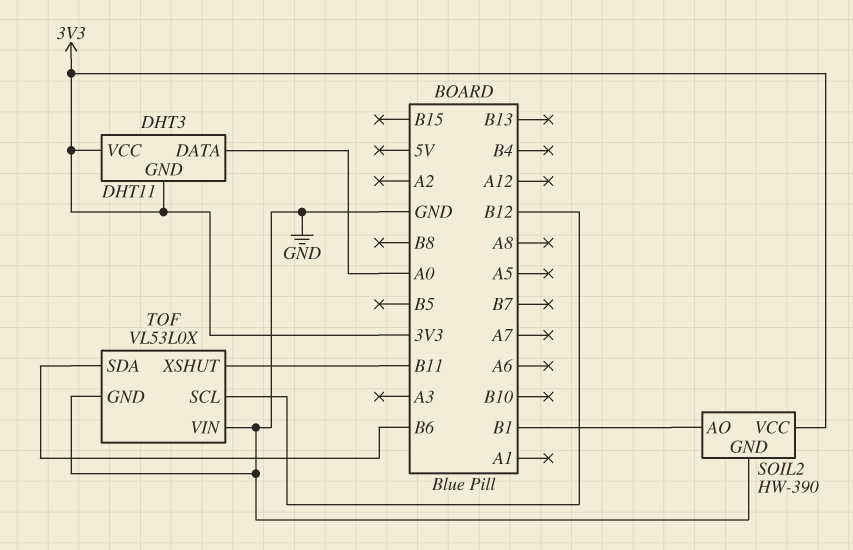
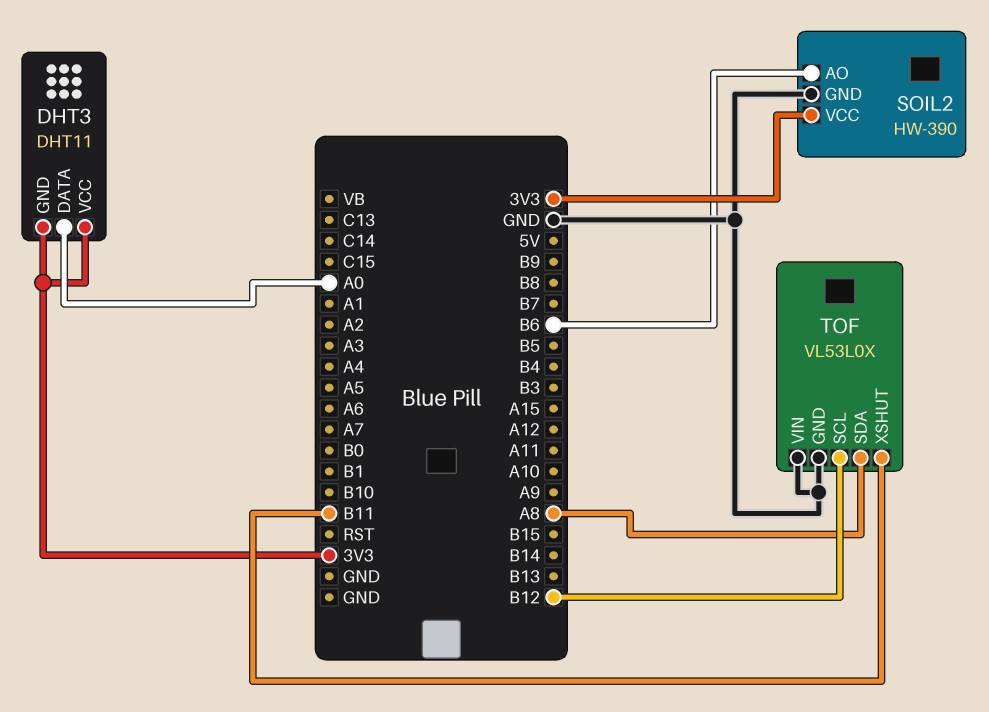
SOIL2 pin AO: B1 -> B6
TOF pin SDA: B6 -> A8

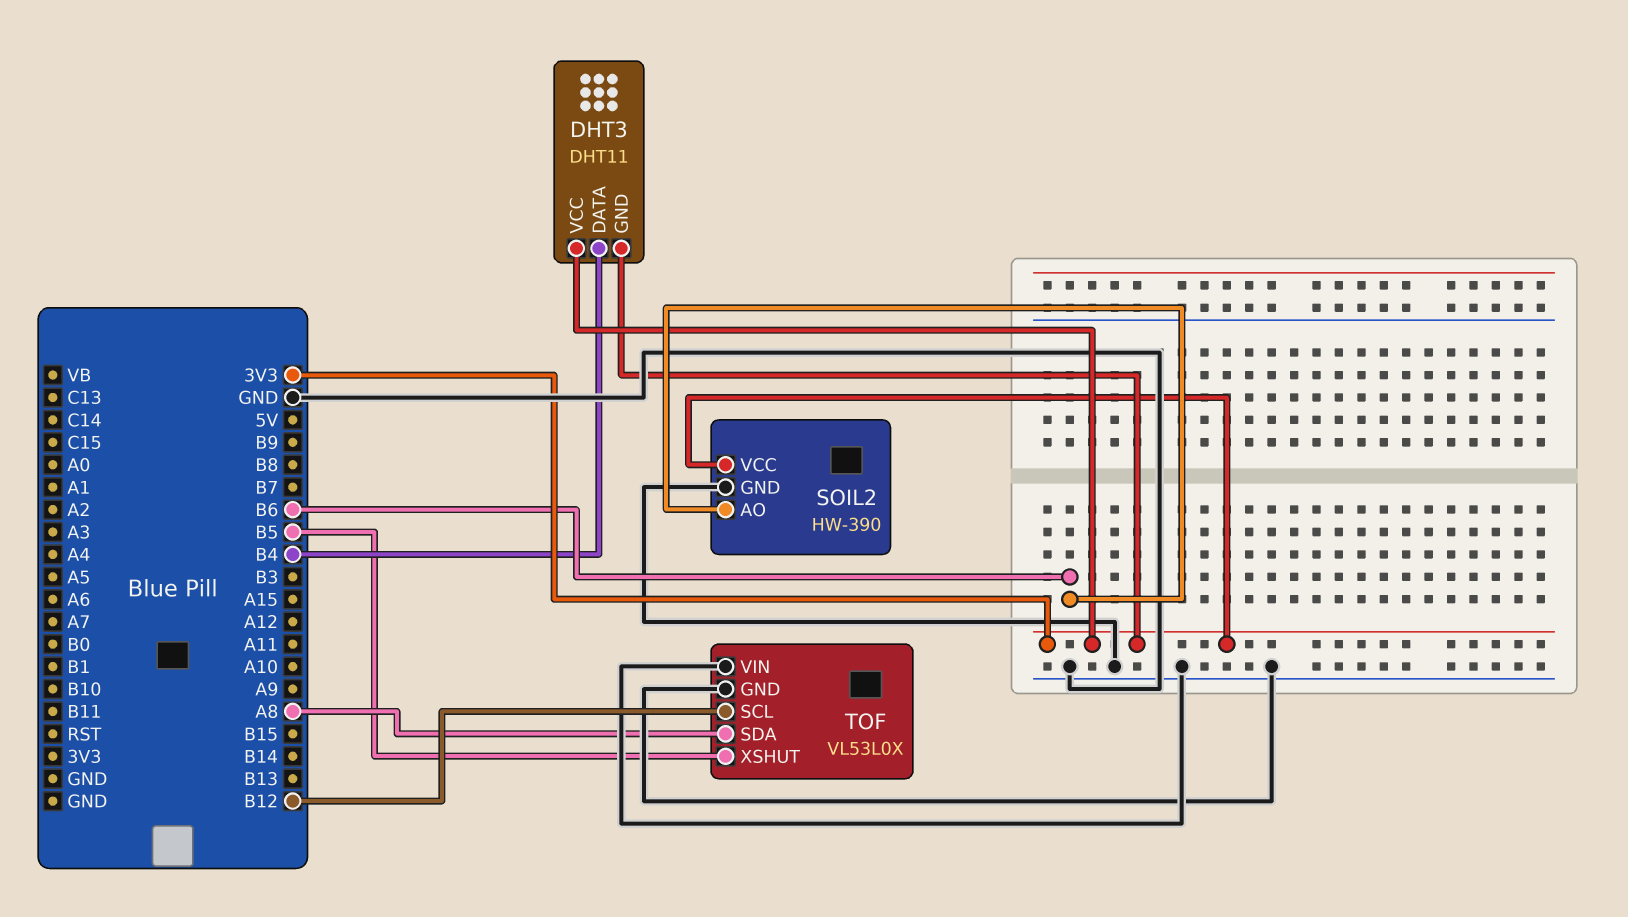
DHT3 pin DATA: A0 -> B4
TOF pin XSHUT: B11 -> B5

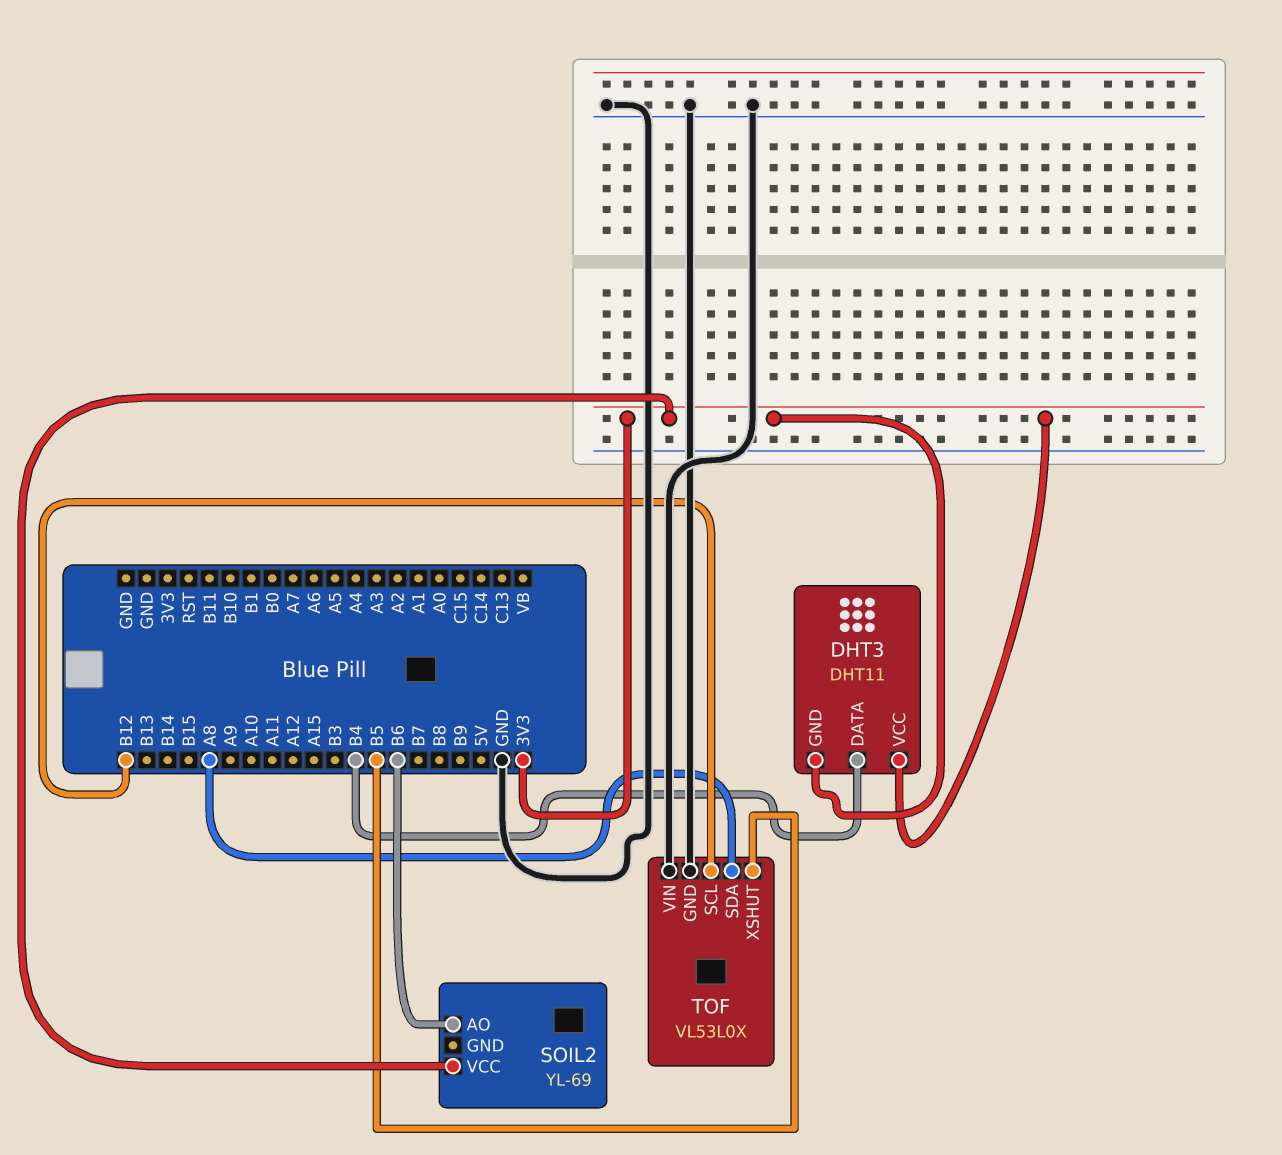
SOIL2: HW-390 -> YL-69
SOIL2 pin GND: GND -> none

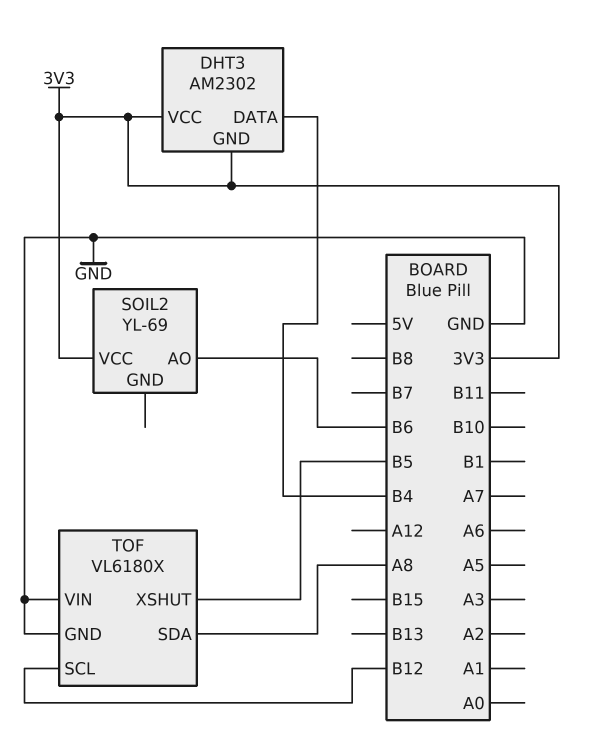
DHT3: DHT11 -> AM2302
TOF: VL53L0X -> VL6180X

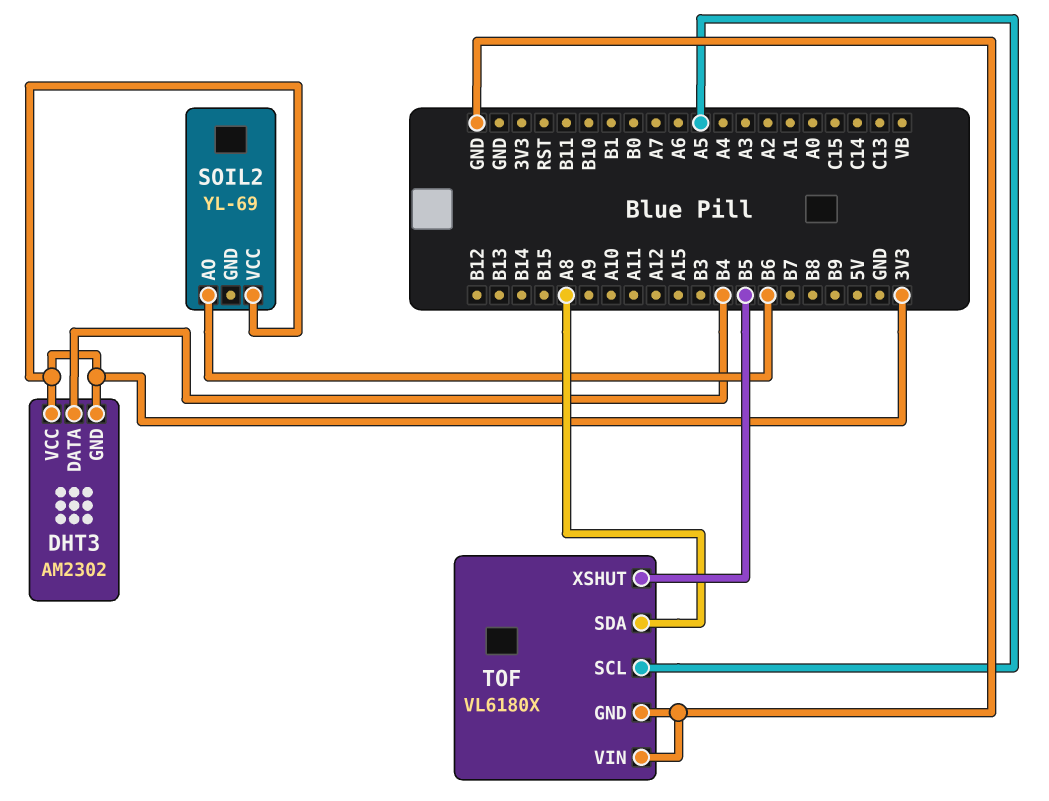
TOF pin SCL: B12 -> A5

